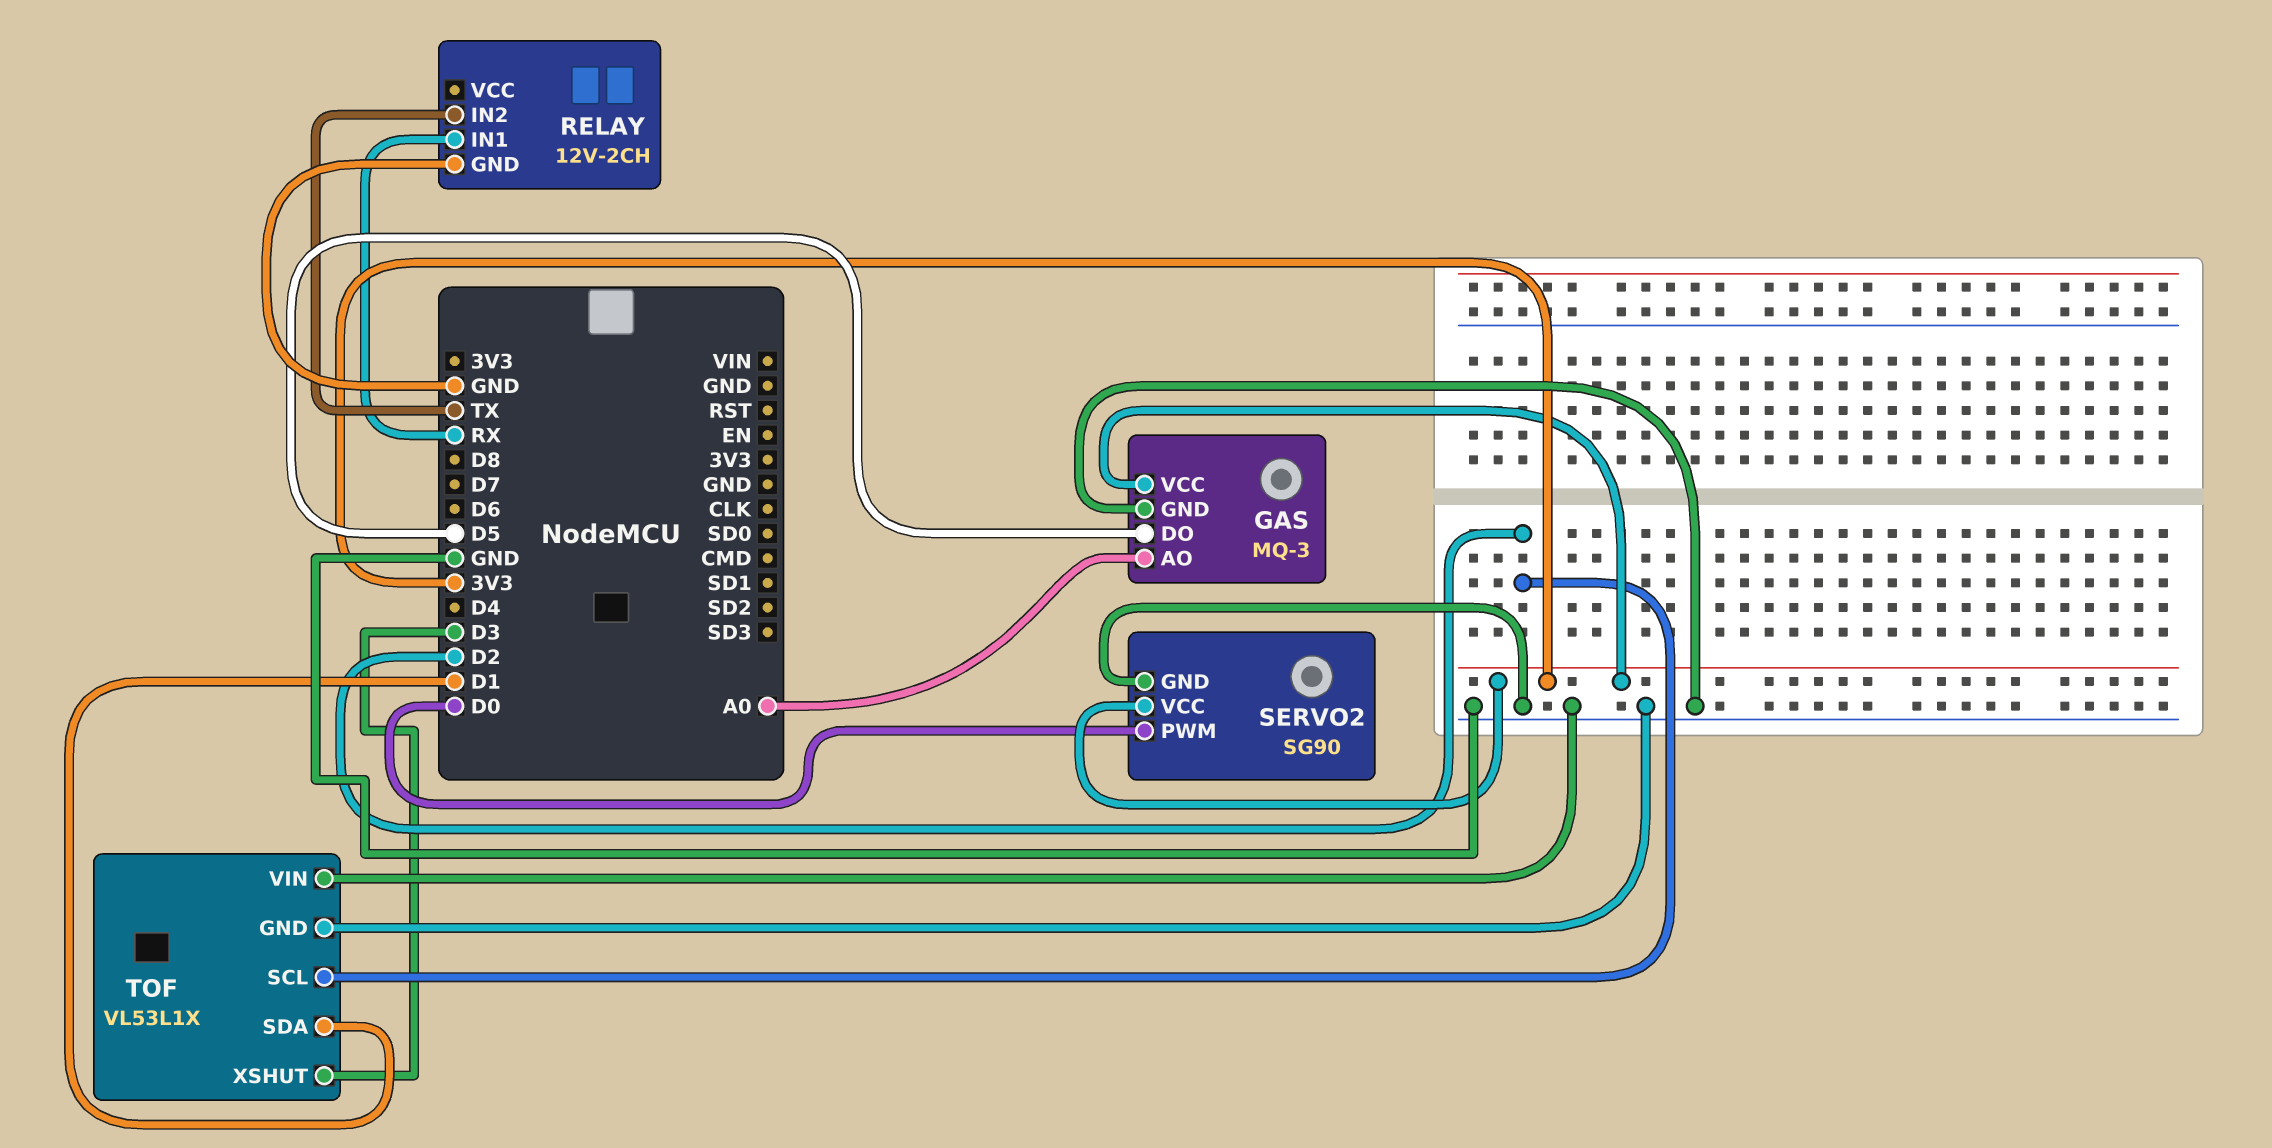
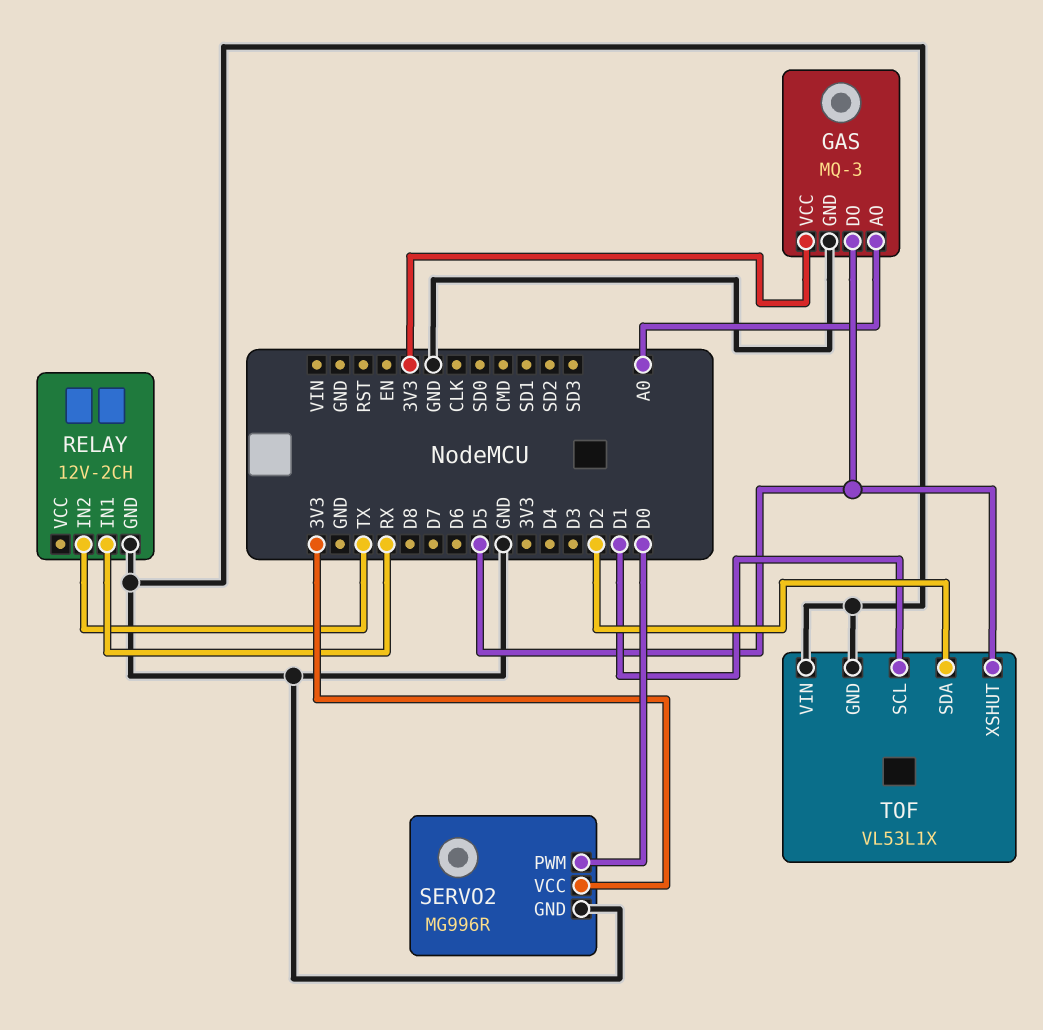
SERVO2: SG90 -> MG996R
TOF pin SCL: D2 -> D1
TOF pin SDA: D1 -> D2
TOF pin XSHUT: D3 -> D5

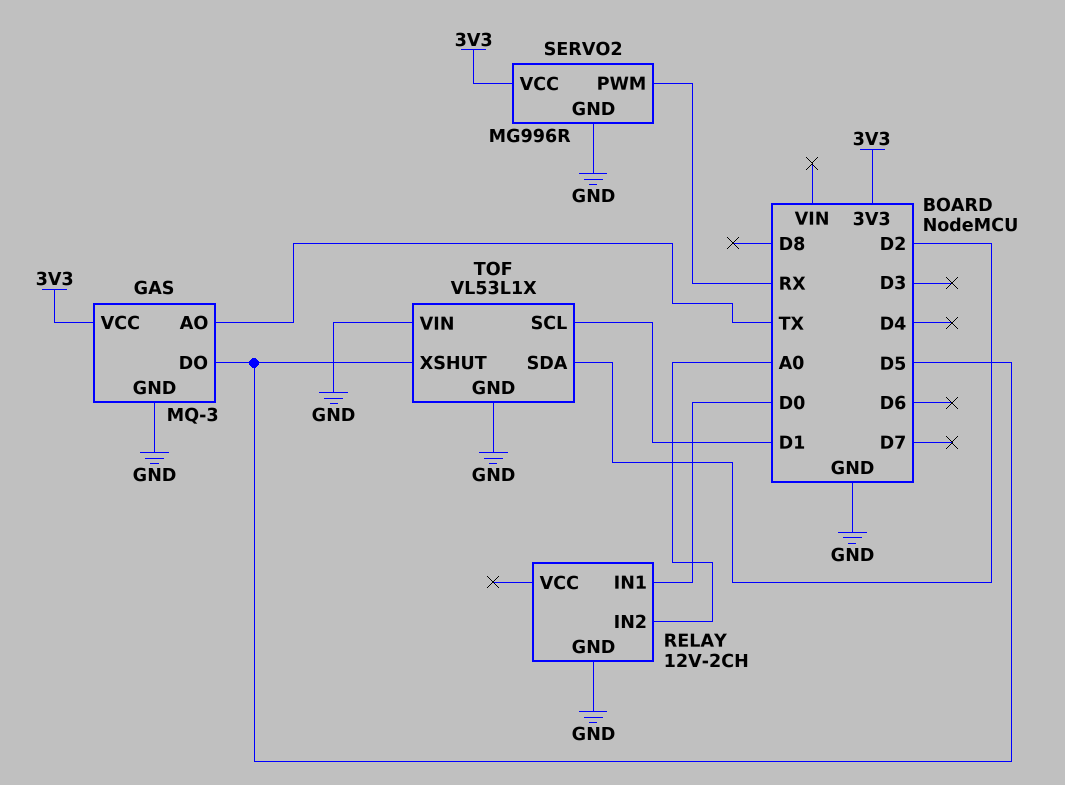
GAS pin AO: A0 -> TX
RELAY pin IN1: RX -> D0
RELAY pin IN2: TX -> A0
SERVO2 pin PWM: D0 -> RX

